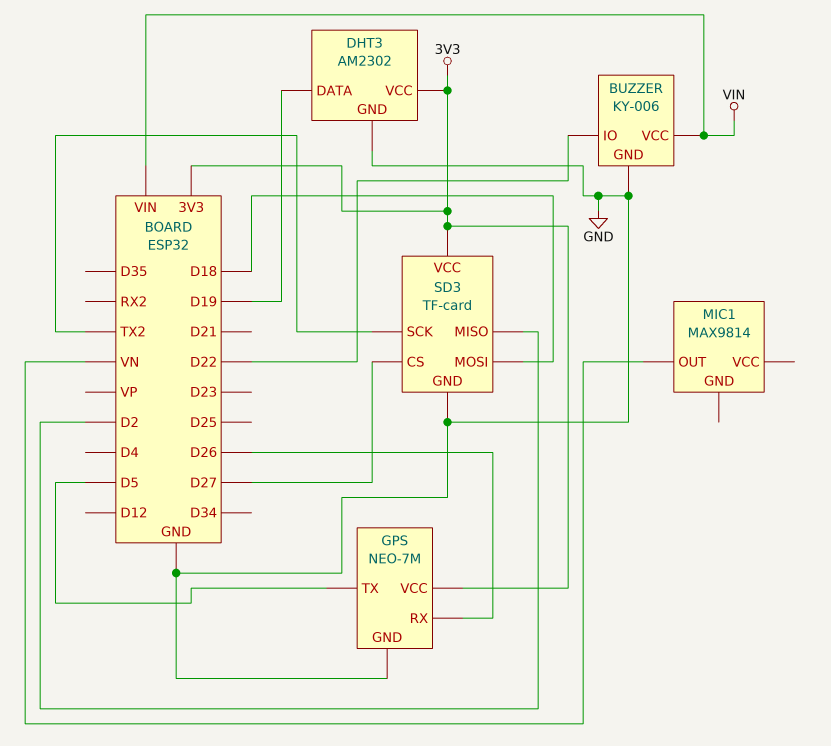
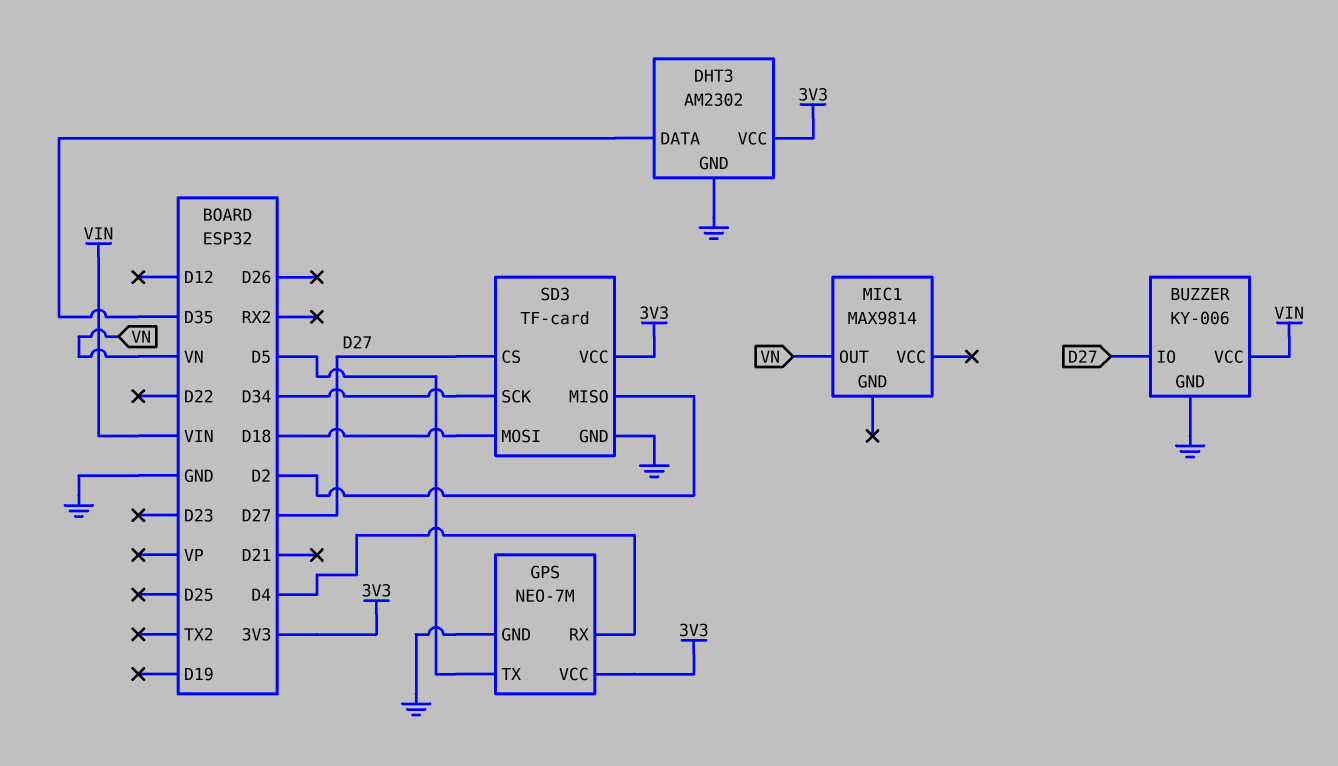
BUZZER pin IO: D22 -> D27
DHT3 pin DATA: D19 -> D35
GPS pin RX: D26 -> D4
SD3 pin SCK: TX2 -> D34

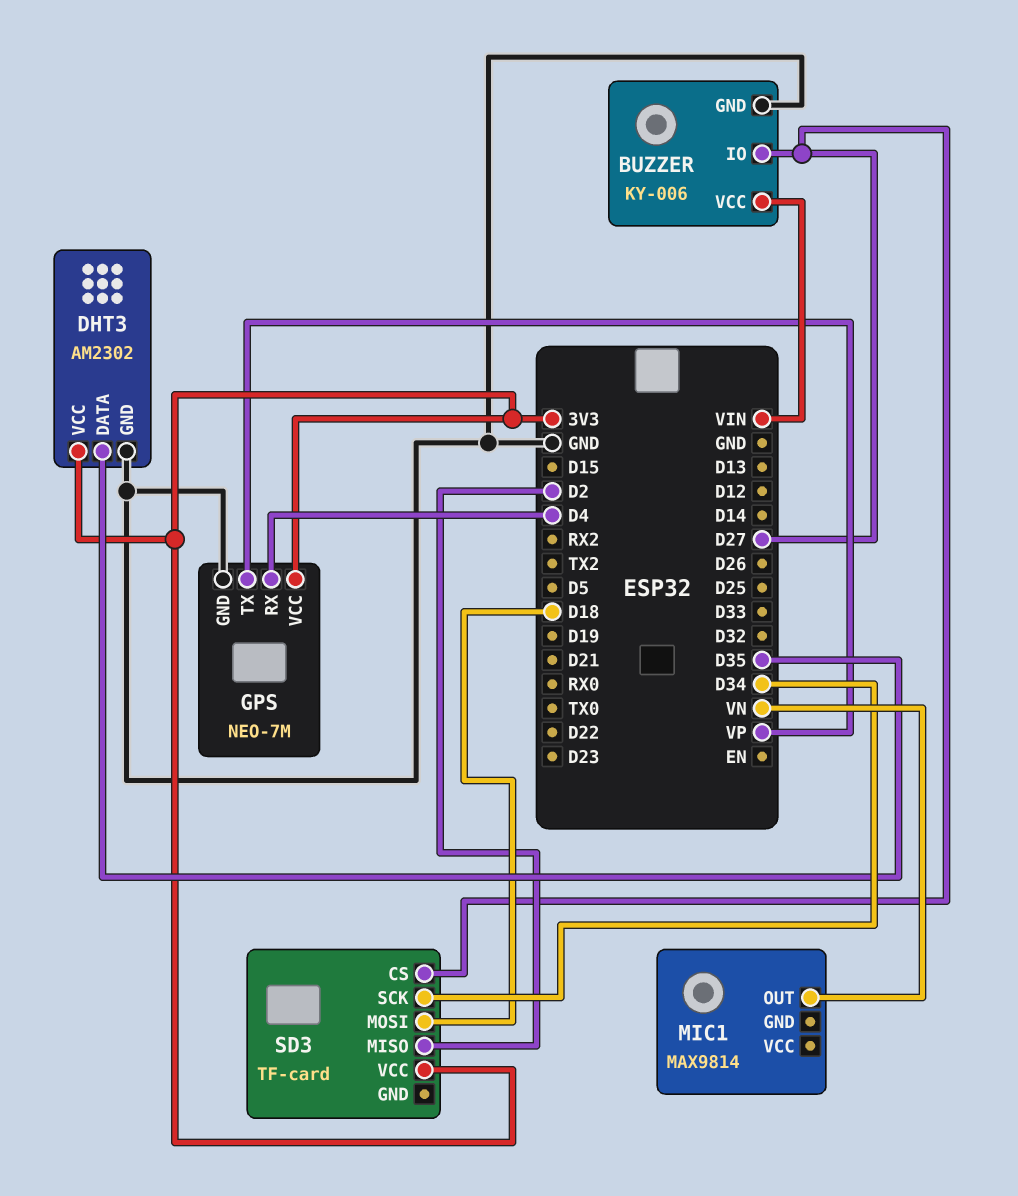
GPS pin TX: D5 -> VP
SD3 pin GND: GND -> none

